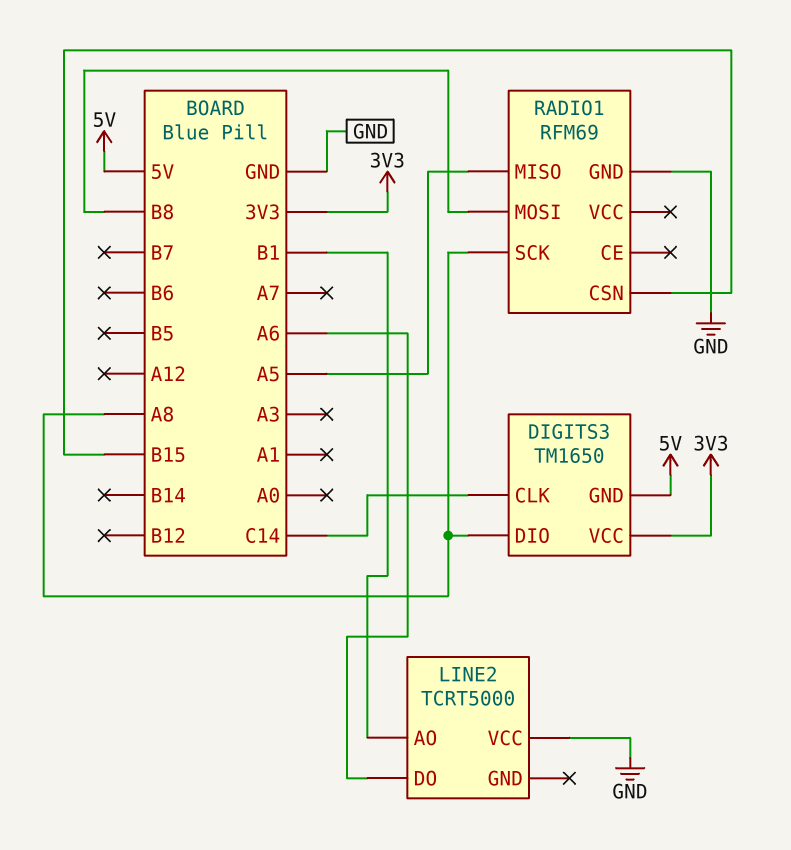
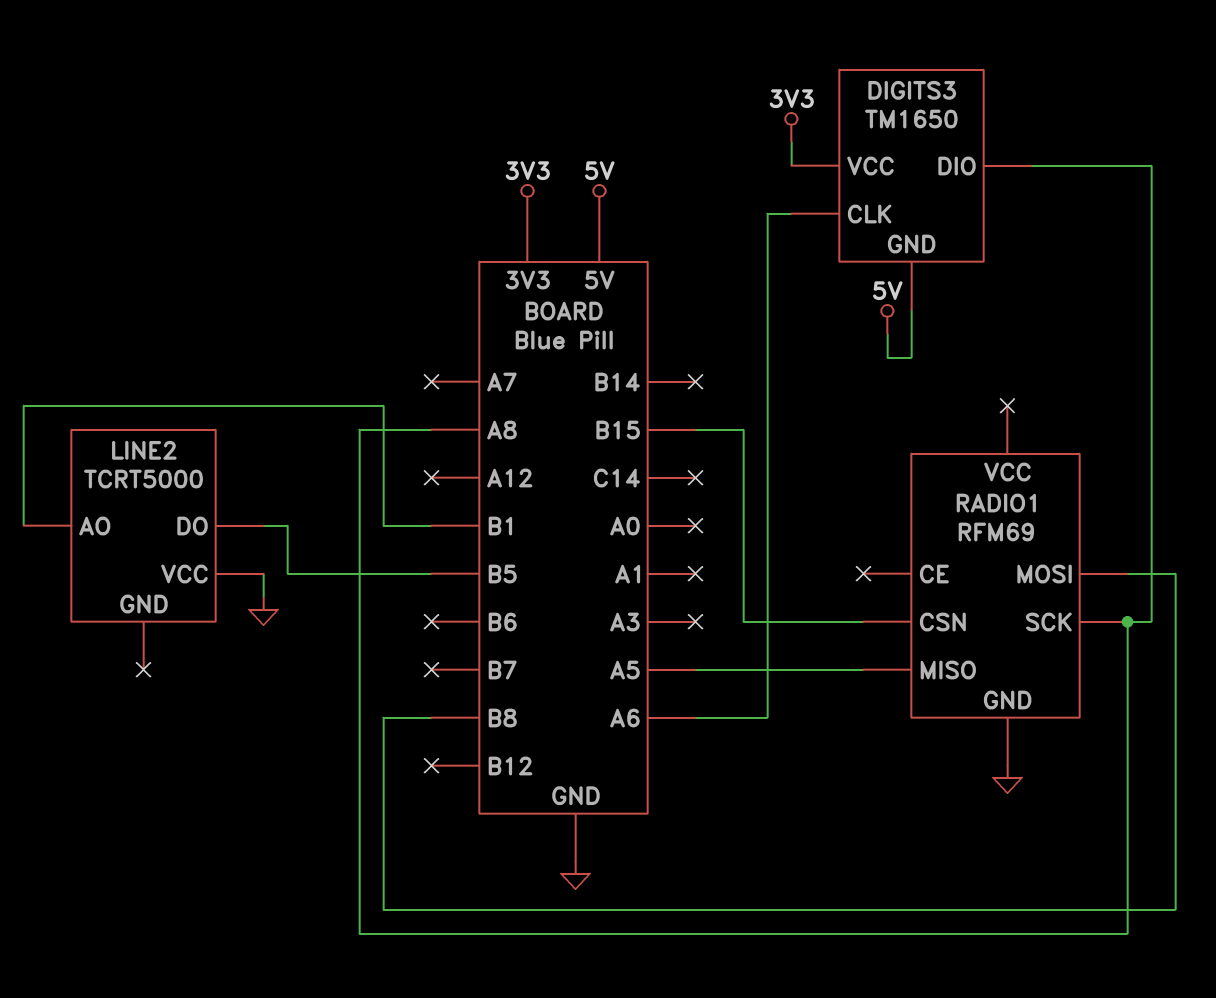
DIGITS3 pin CLK: C14 -> A6
LINE2 pin DO: A6 -> B5

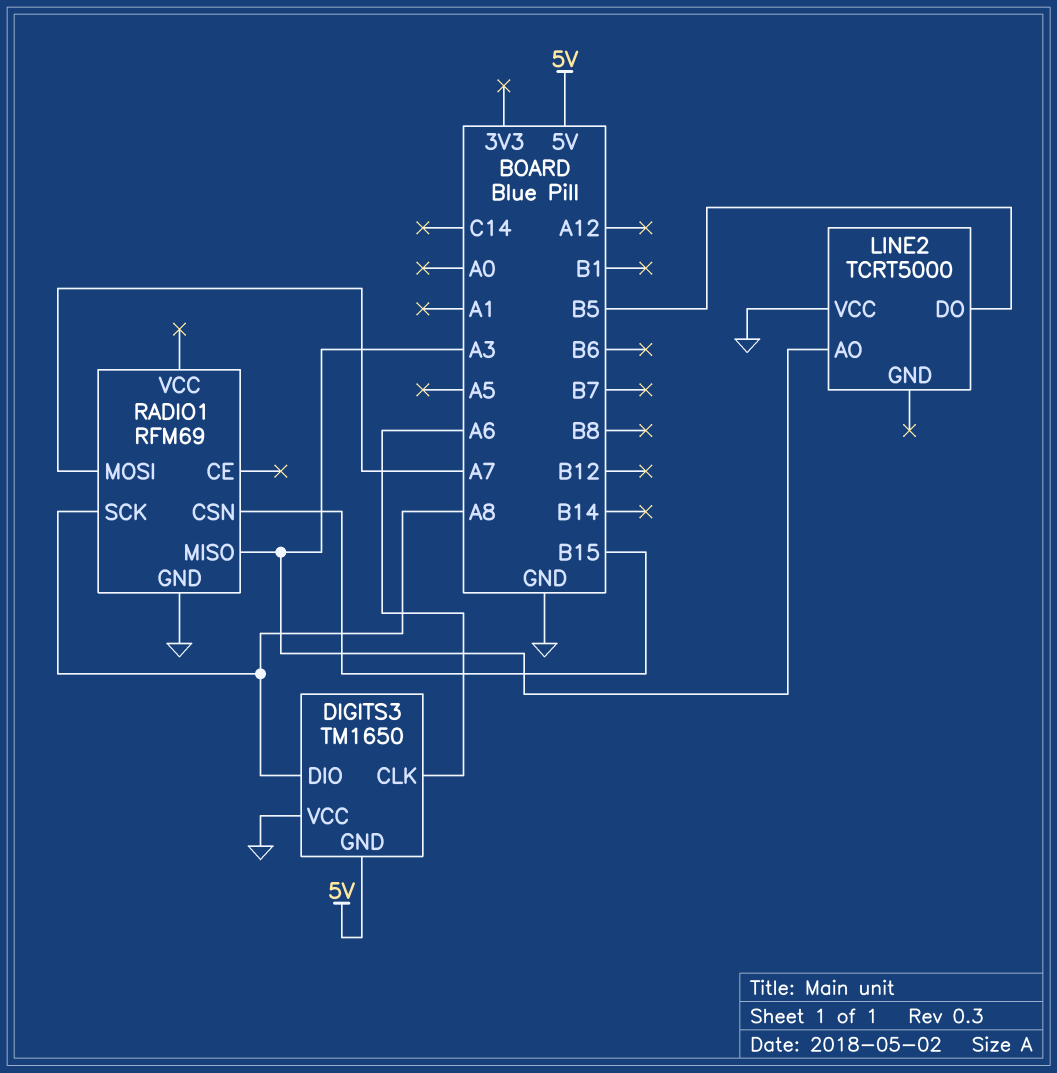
DIGITS3 pin VCC: 3V3 -> GND
LINE2 pin AO: B1 -> A3
RADIO1 pin MISO: A5 -> A3
RADIO1 pin MOSI: B8 -> A7

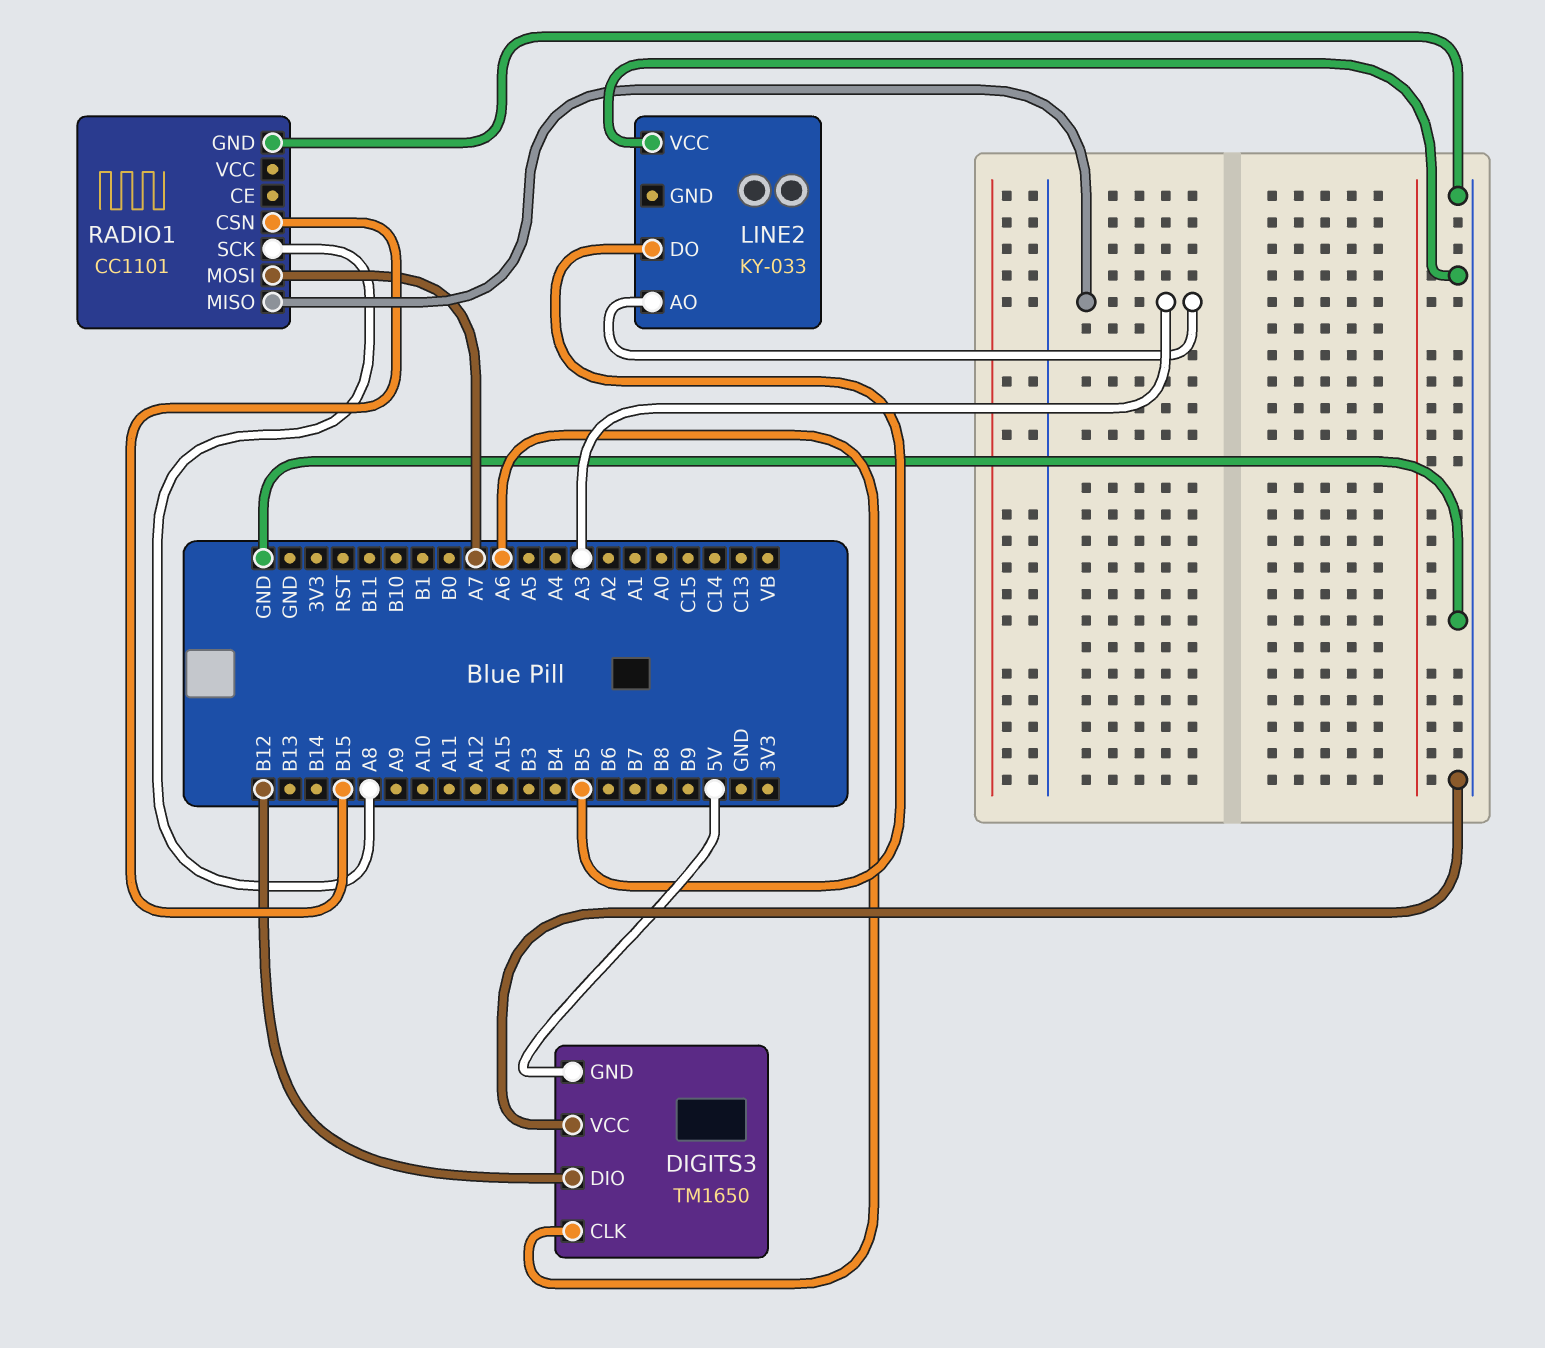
DIGITS3 pin DIO: A8 -> B12
LINE2: TCRT5000 -> KY-033
RADIO1: RFM69 -> CC1101

